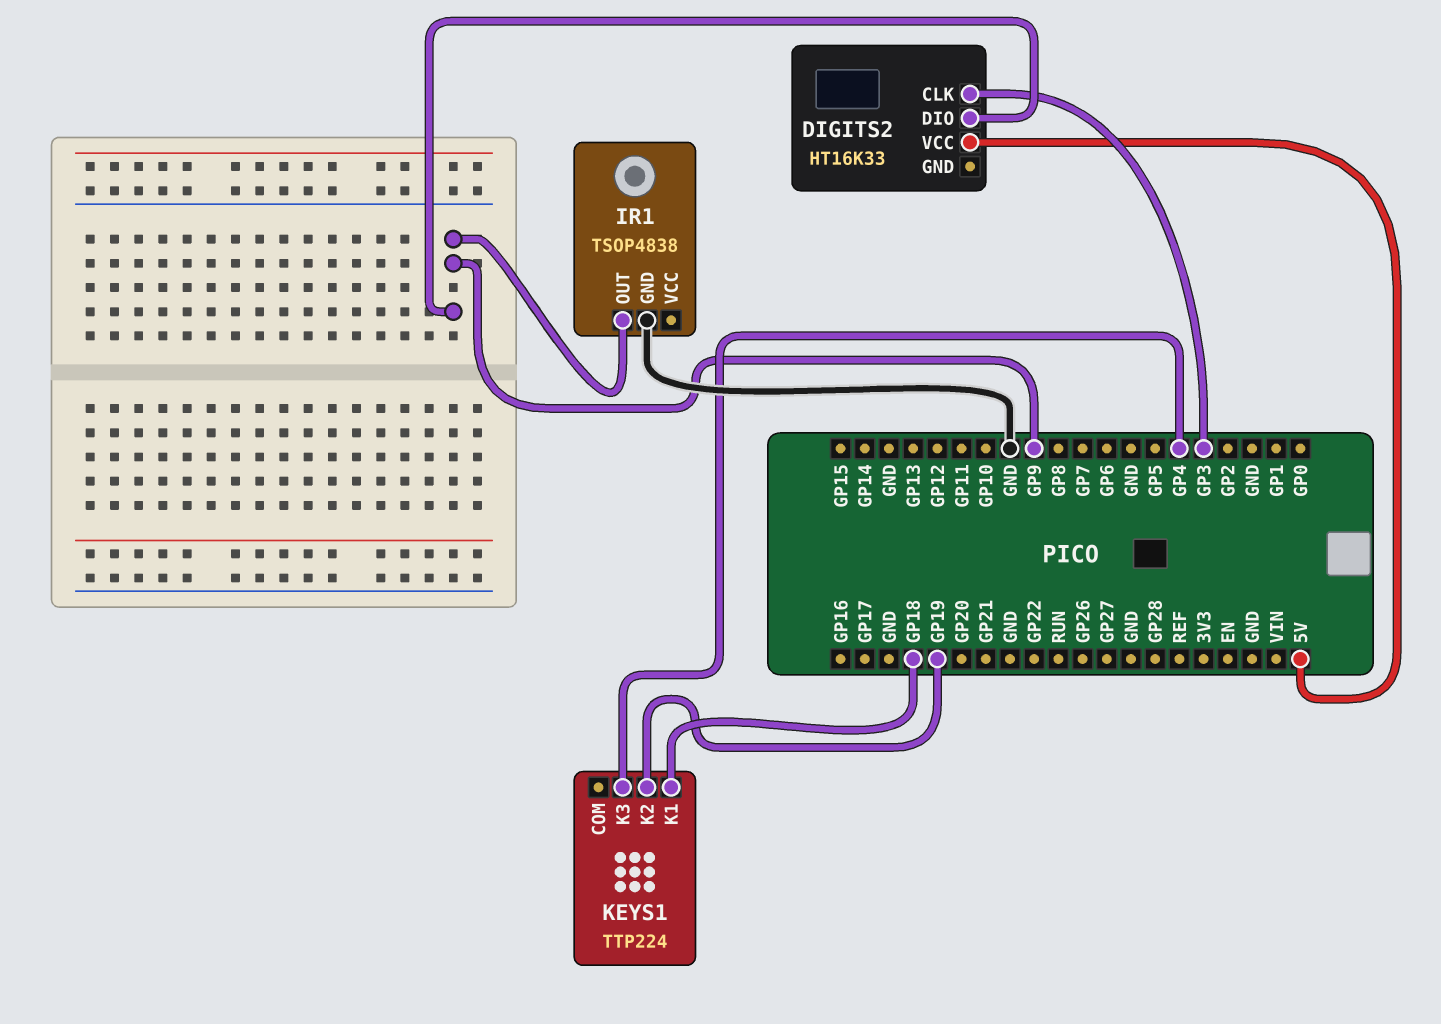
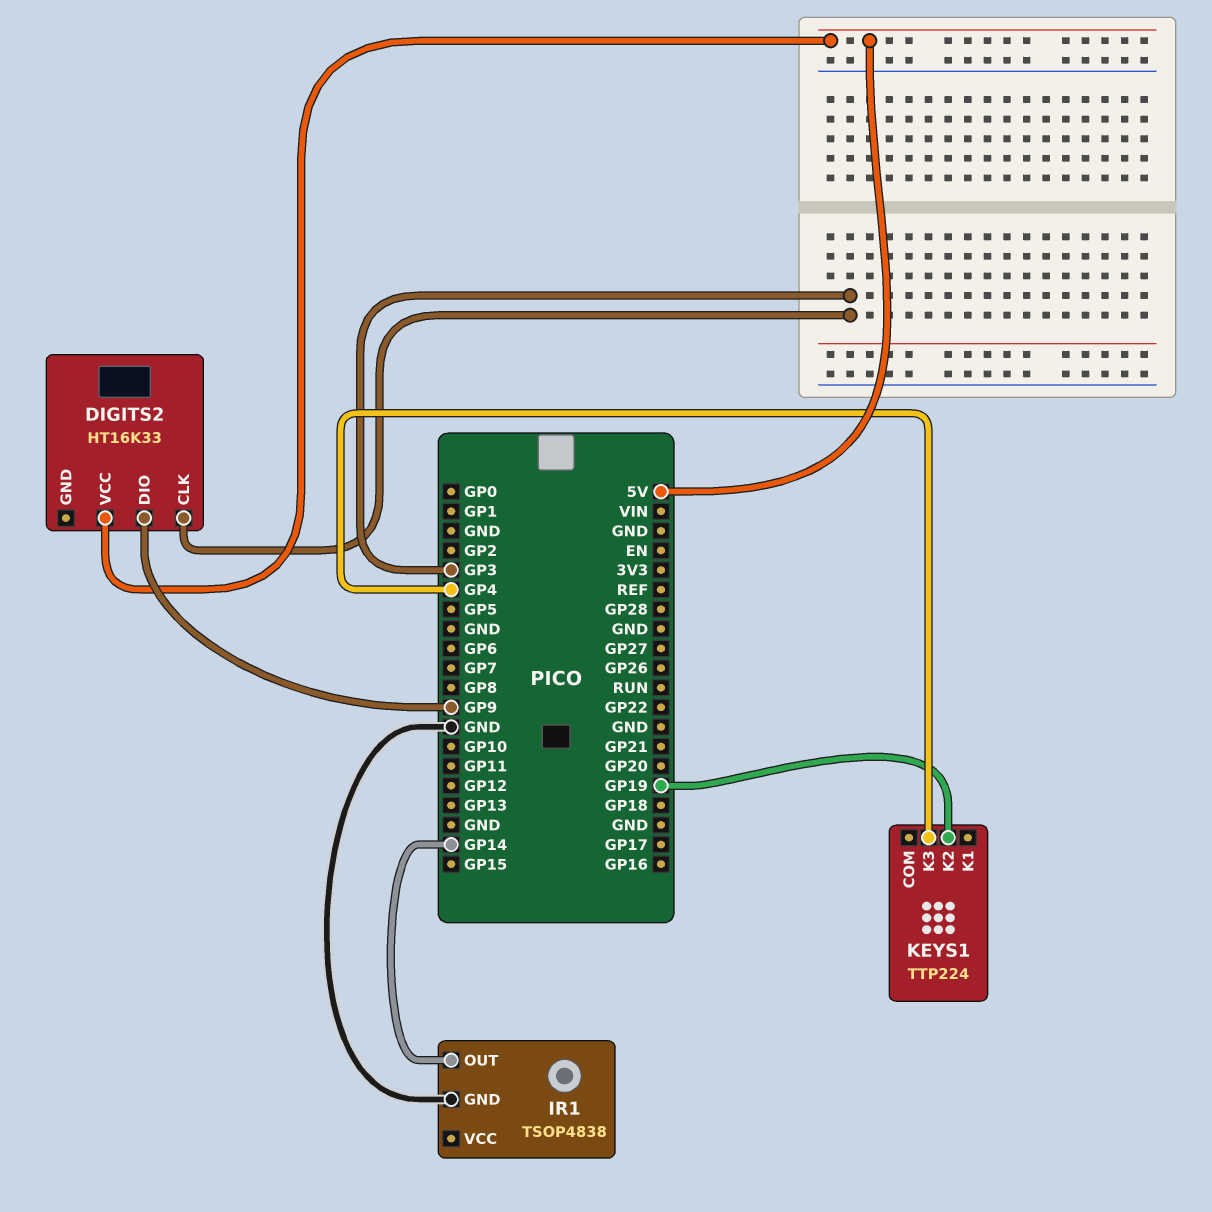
IR1 pin OUT: GP9 -> GP14
KEYS1 pin K1: GP18 -> none

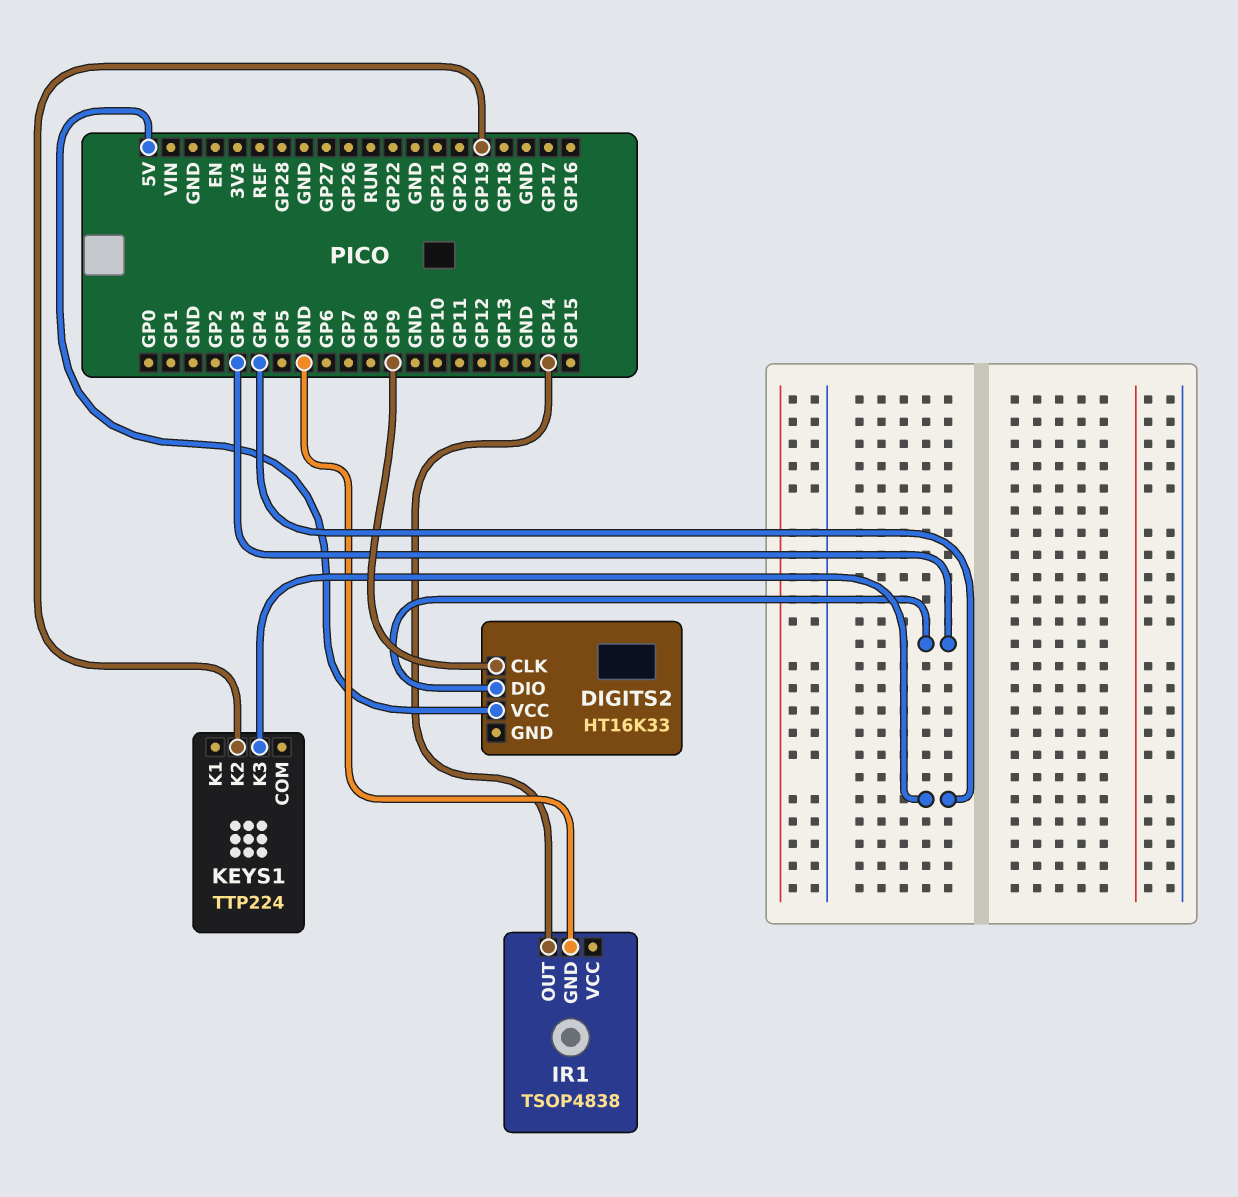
DIGITS2 pin CLK: GP3 -> GP9
DIGITS2 pin DIO: GP9 -> GP3

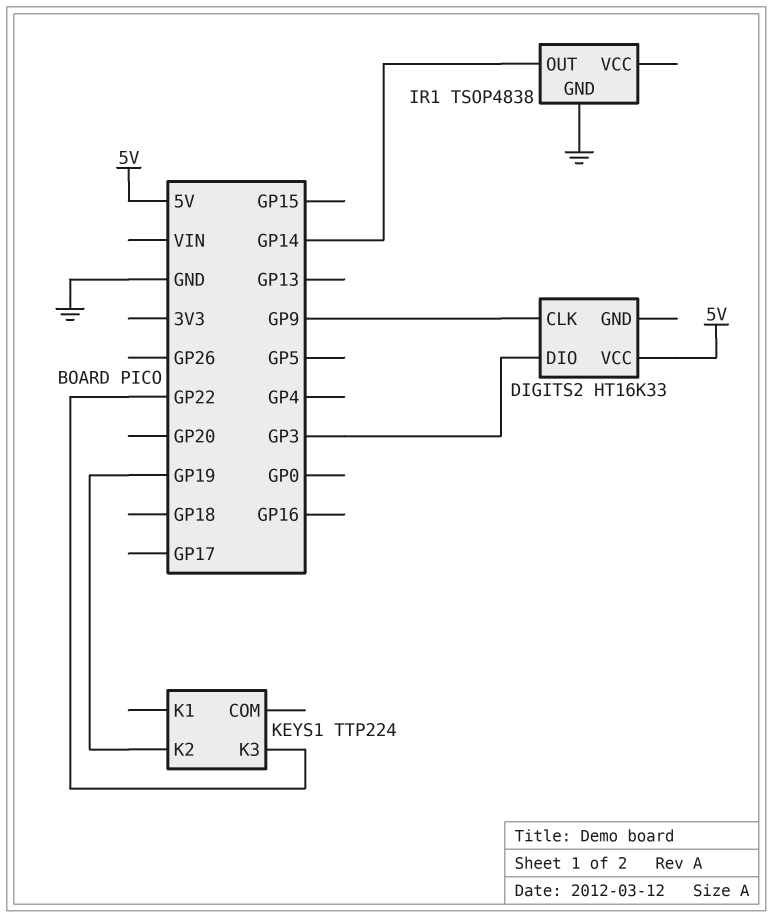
KEYS1 pin K3: GP4 -> GP22

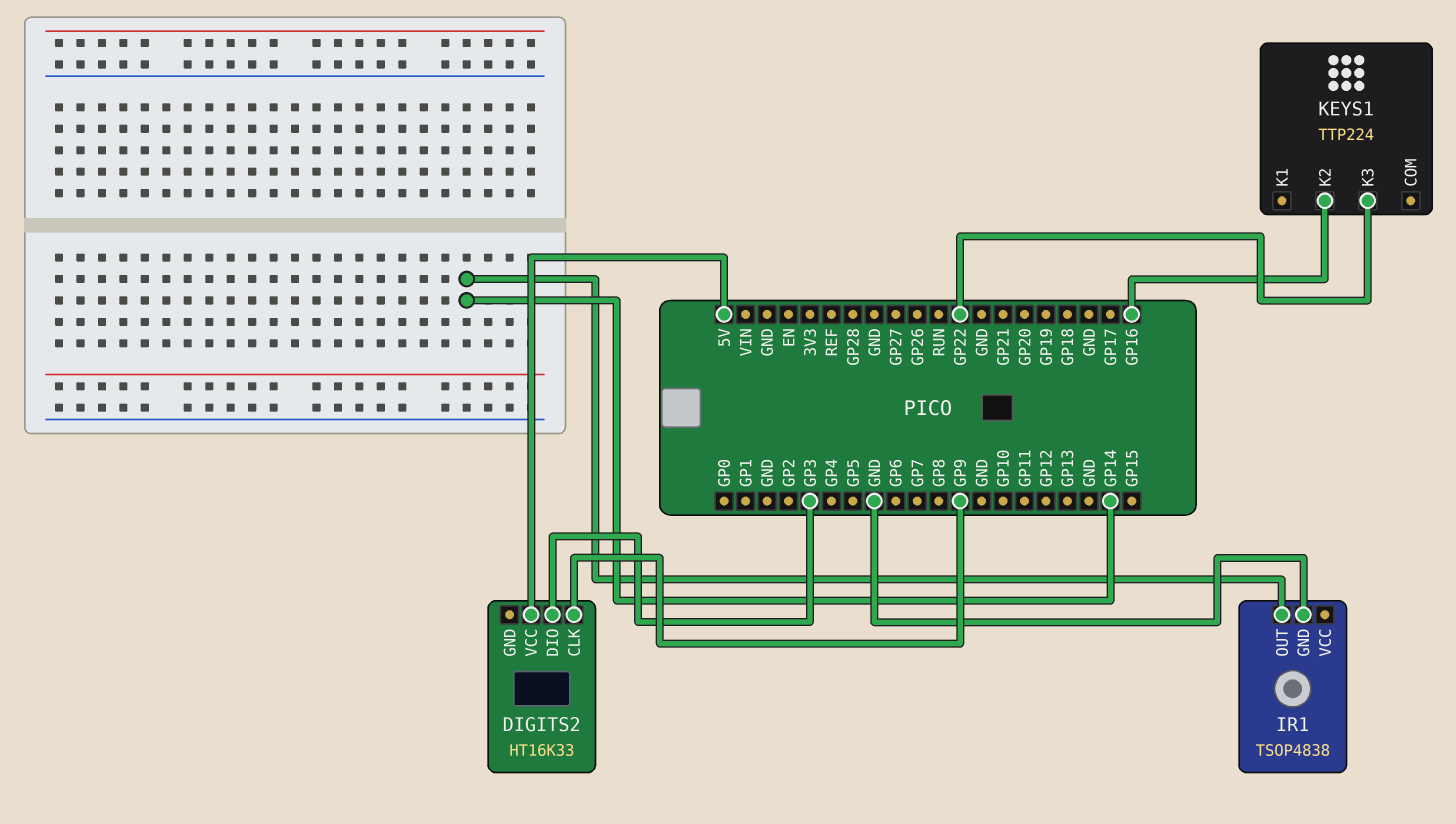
KEYS1 pin K2: GP19 -> GP16

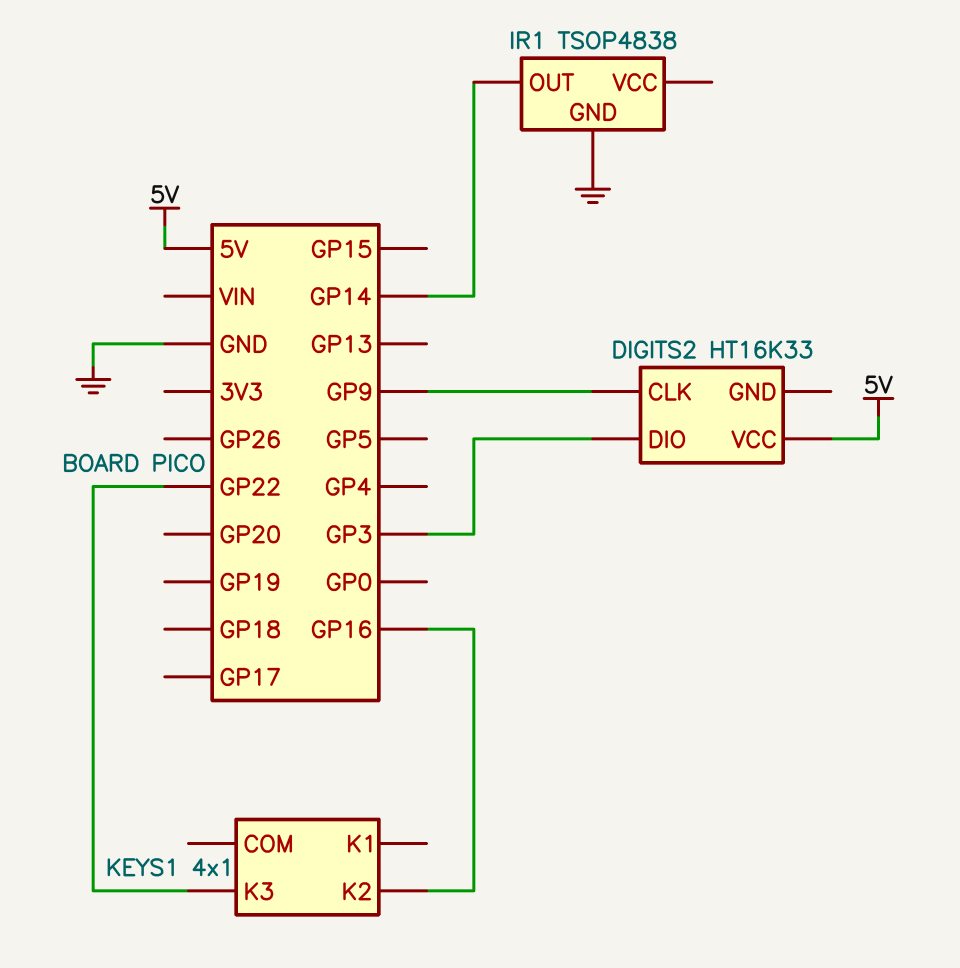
KEYS1: TTP224 -> 4x1

